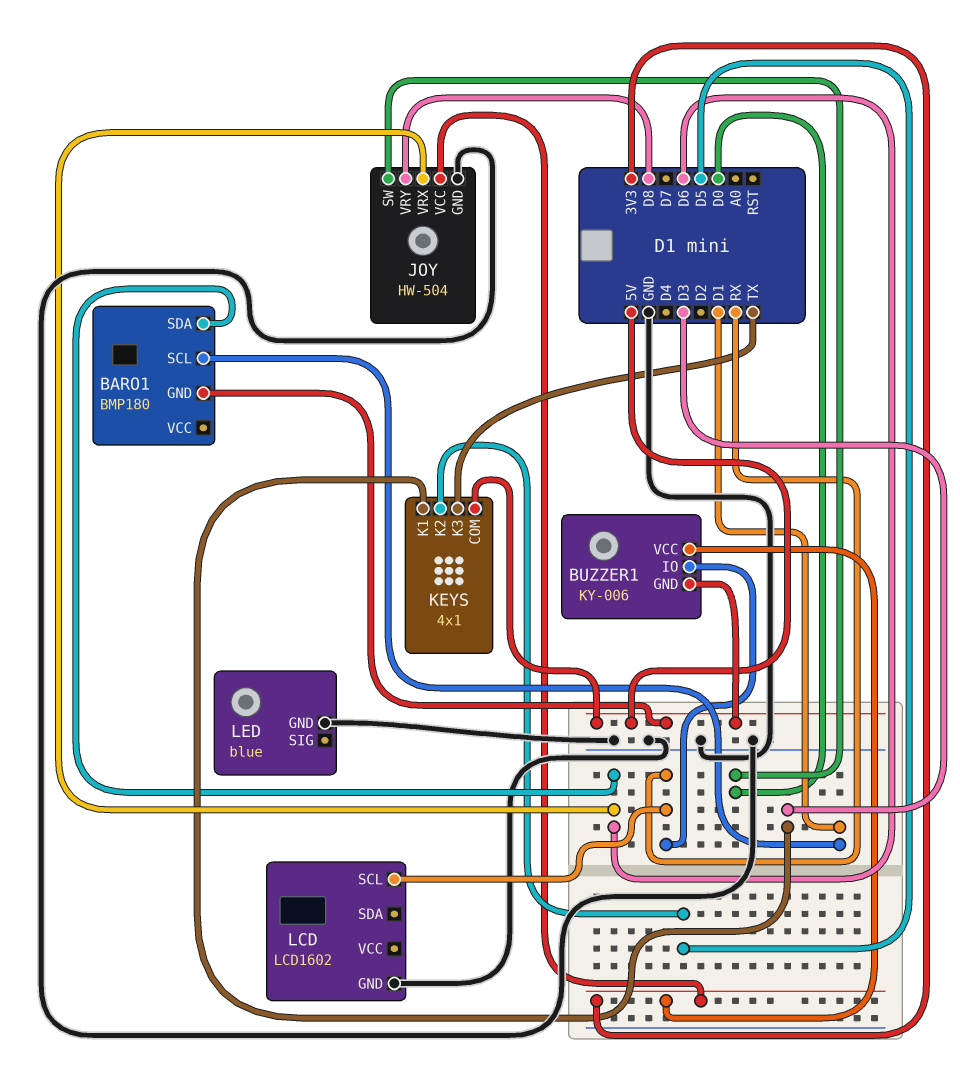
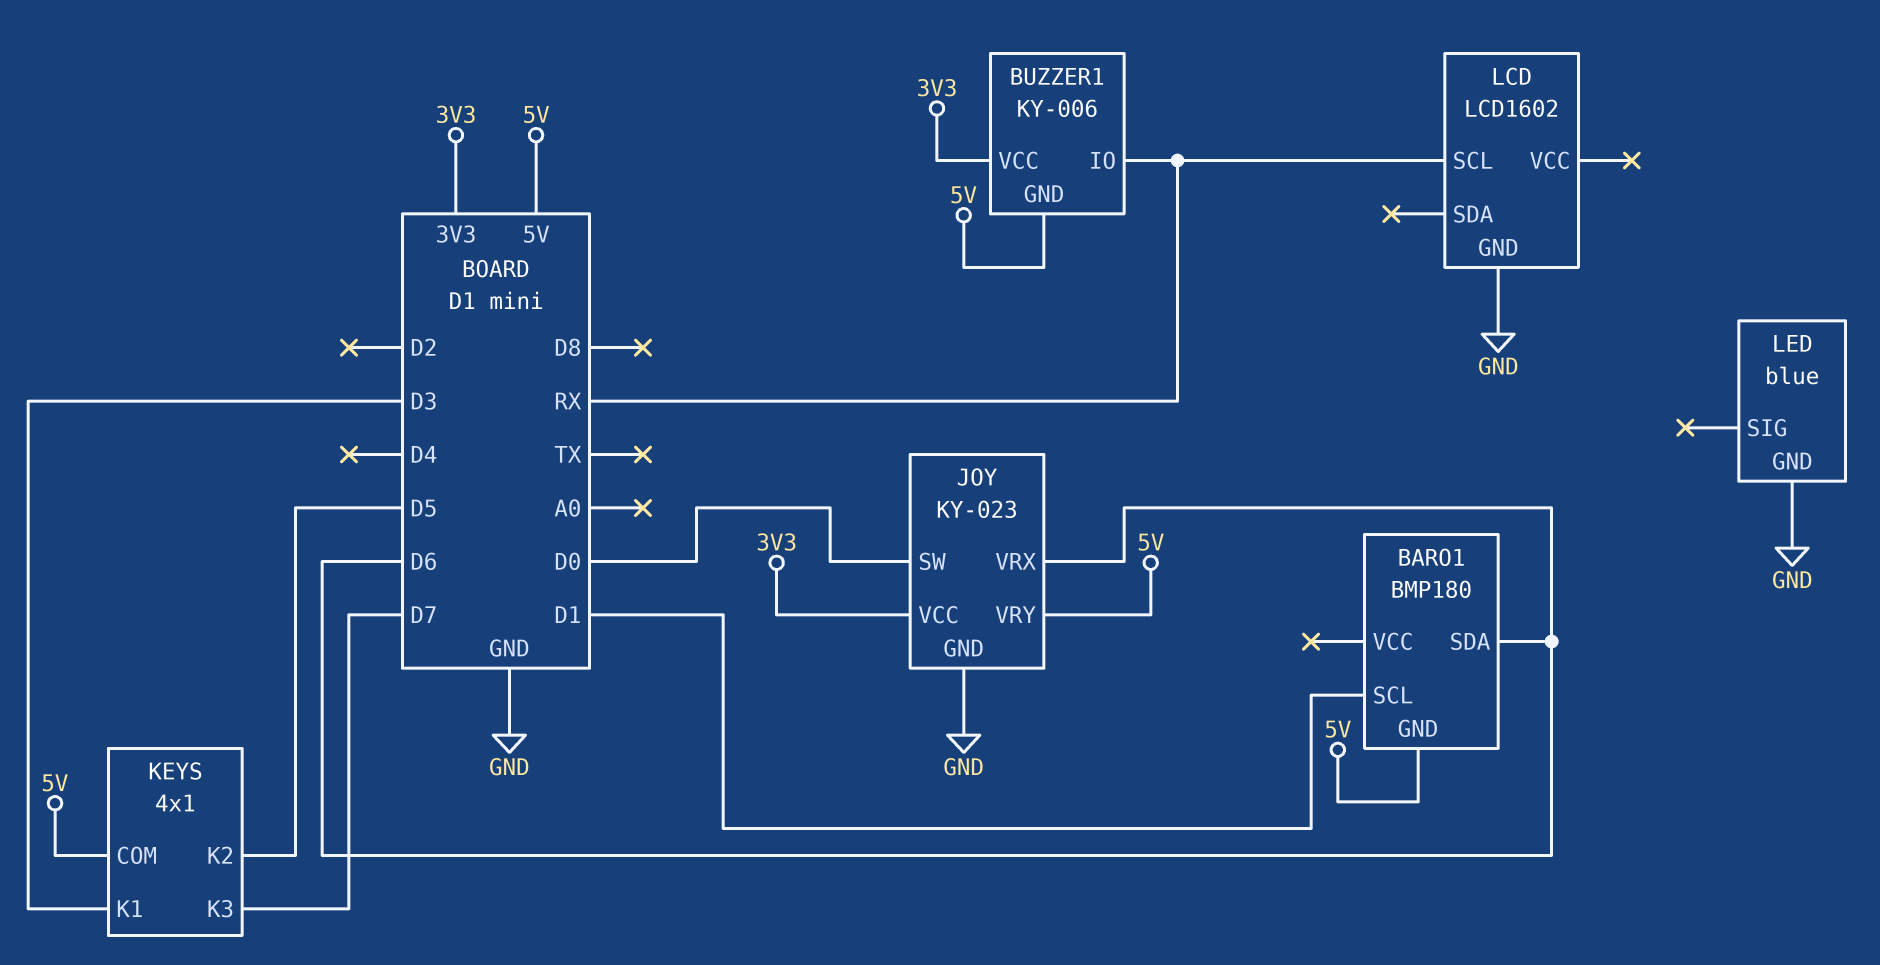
JOY: HW-504 -> KY-023
JOY pin VRY: D8 -> 5V
KEYS pin K3: TX -> D7

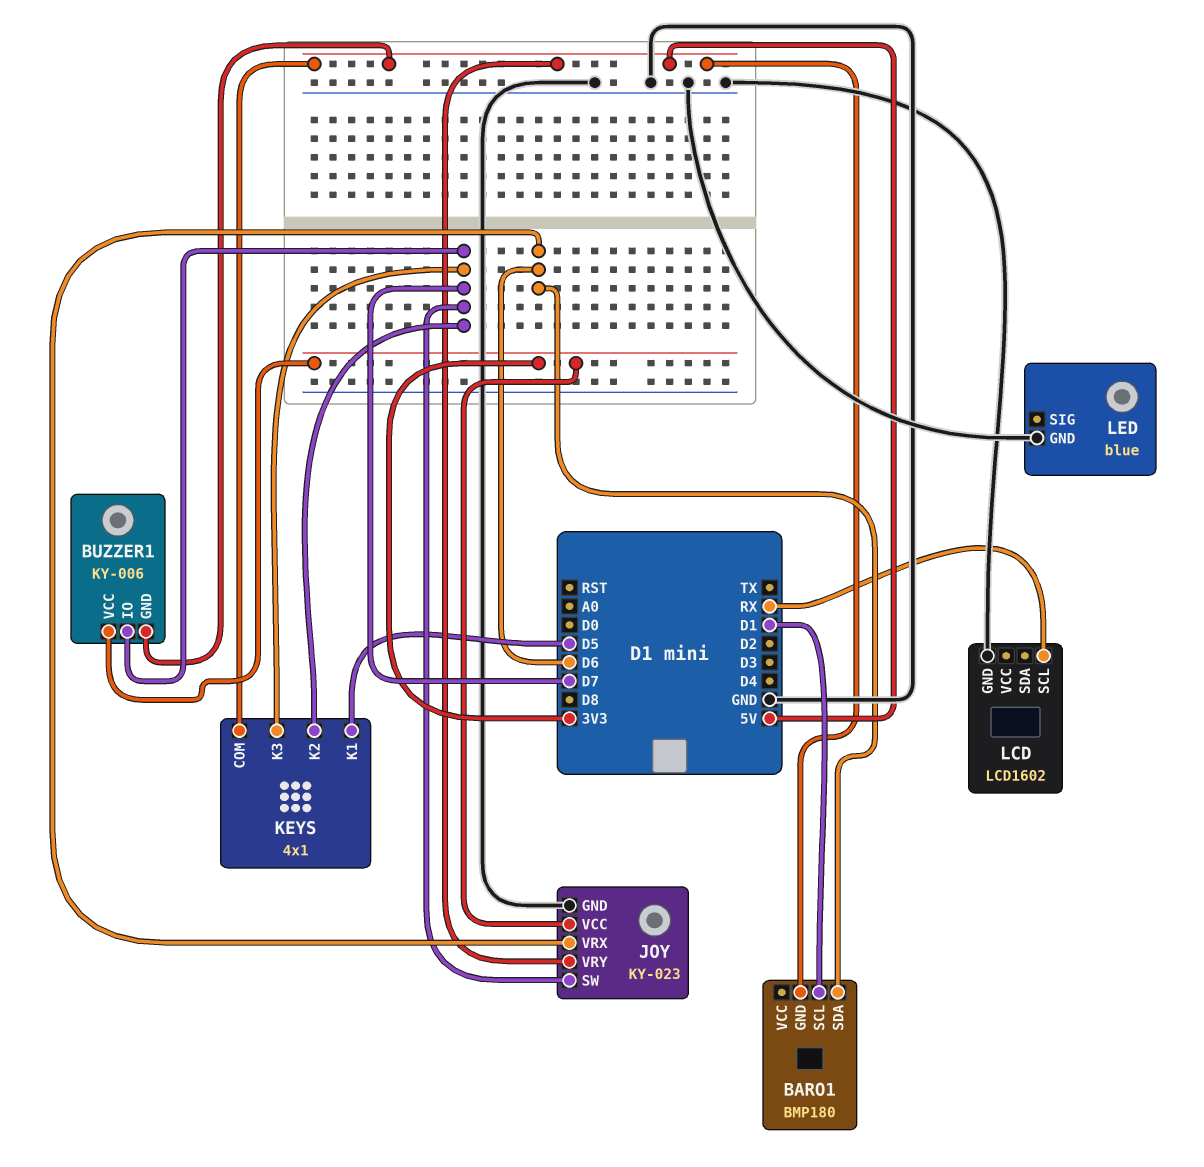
BUZZER1 pin IO: RX -> D7
JOY pin SW: D0 -> D7
KEYS pin K1: D3 -> D5
KEYS pin K2: D5 -> D7

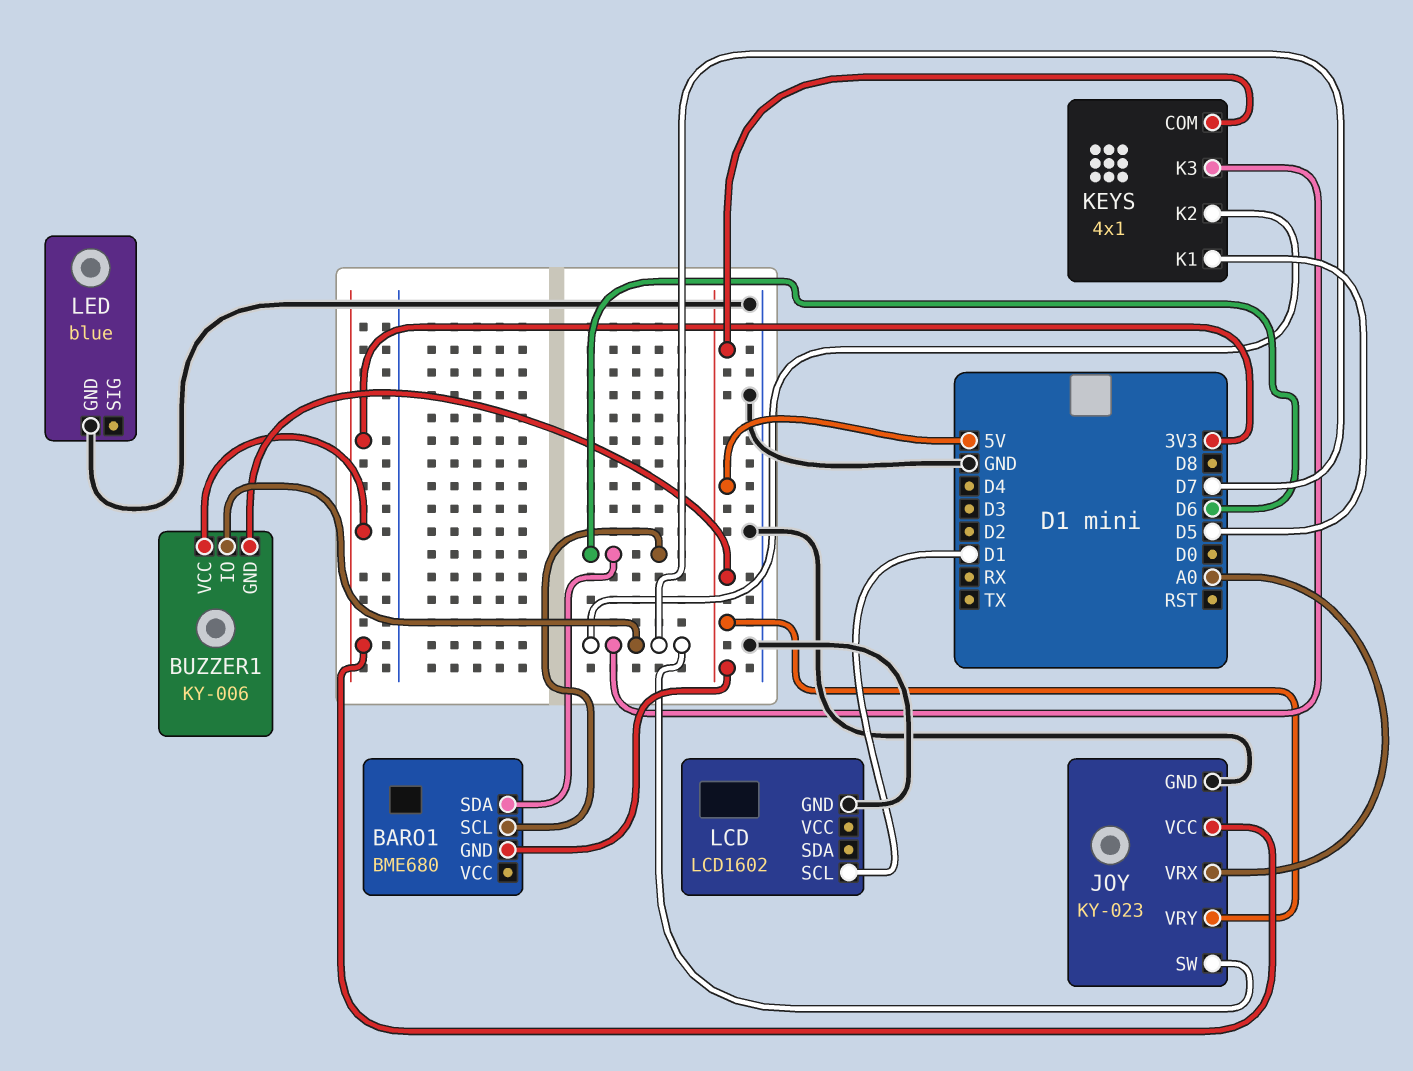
BARO1: BMP180 -> BME680
BARO1 pin SCL: D1 -> D6
JOY pin VRX: D6 -> A0
LCD pin SCL: RX -> D1

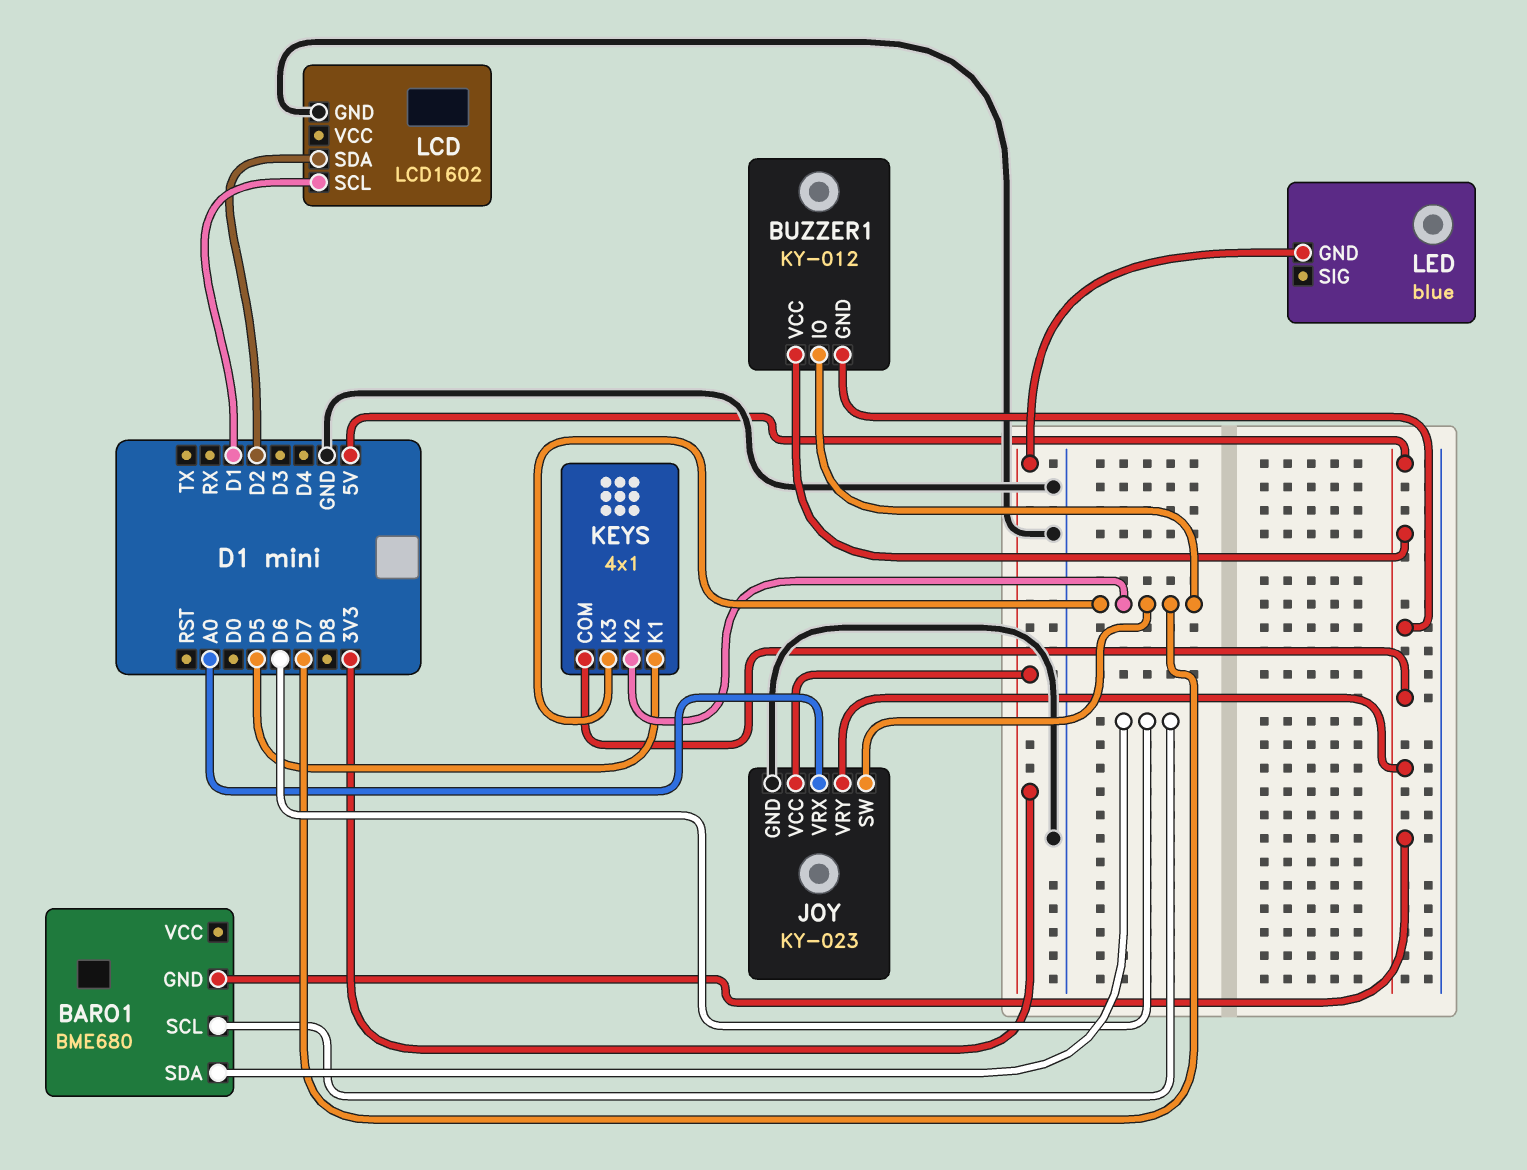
BUZZER1: KY-006 -> KY-012
BUZZER1 pin VCC: 3V3 -> 5V
LCD pin SDA: none -> D2
LED pin GND: GND -> 3V3

